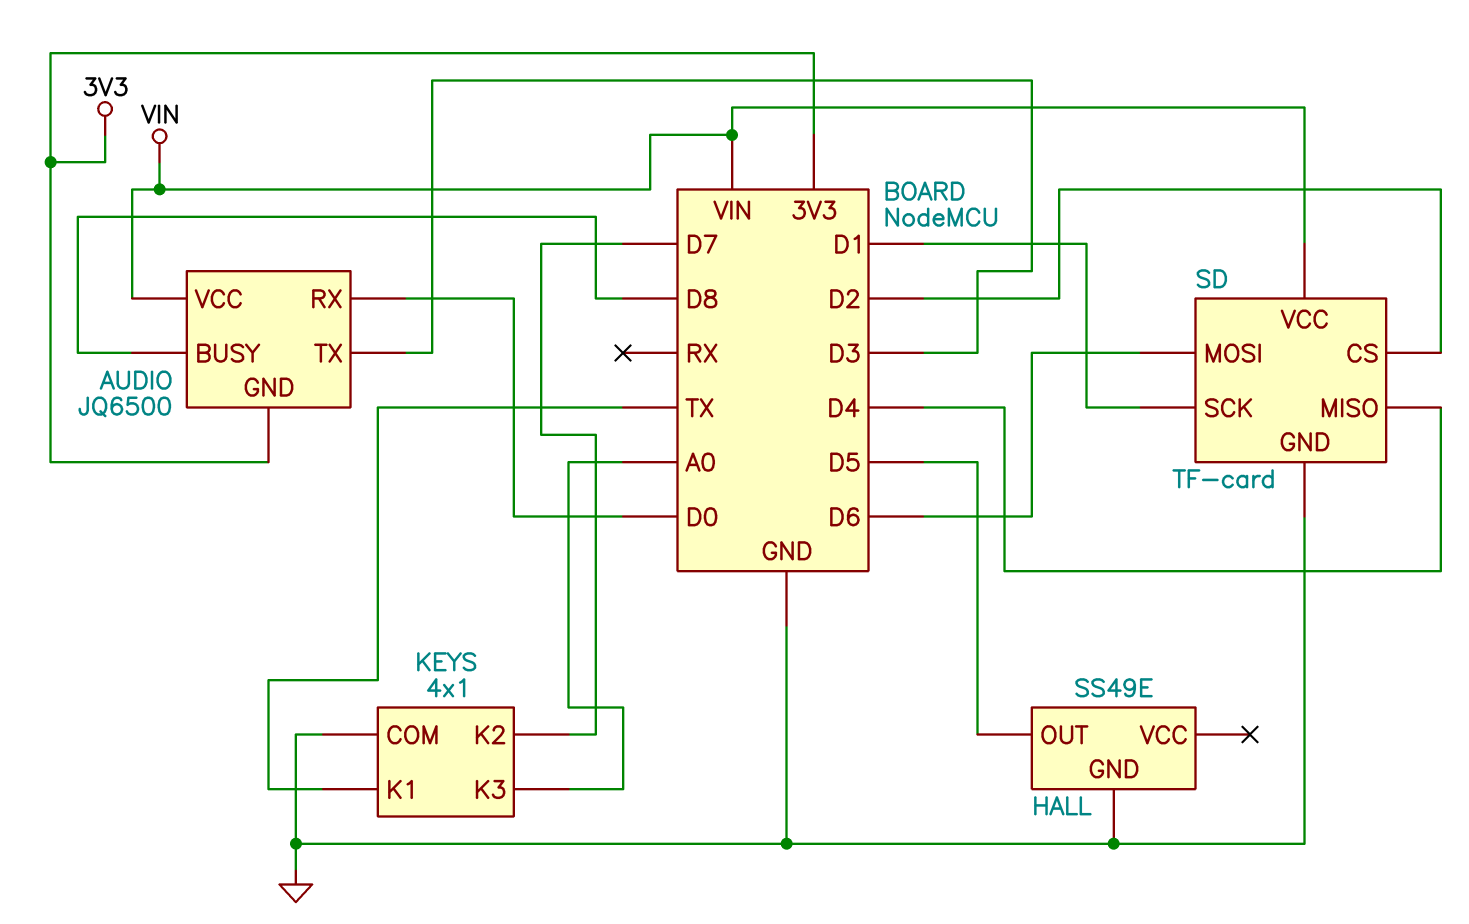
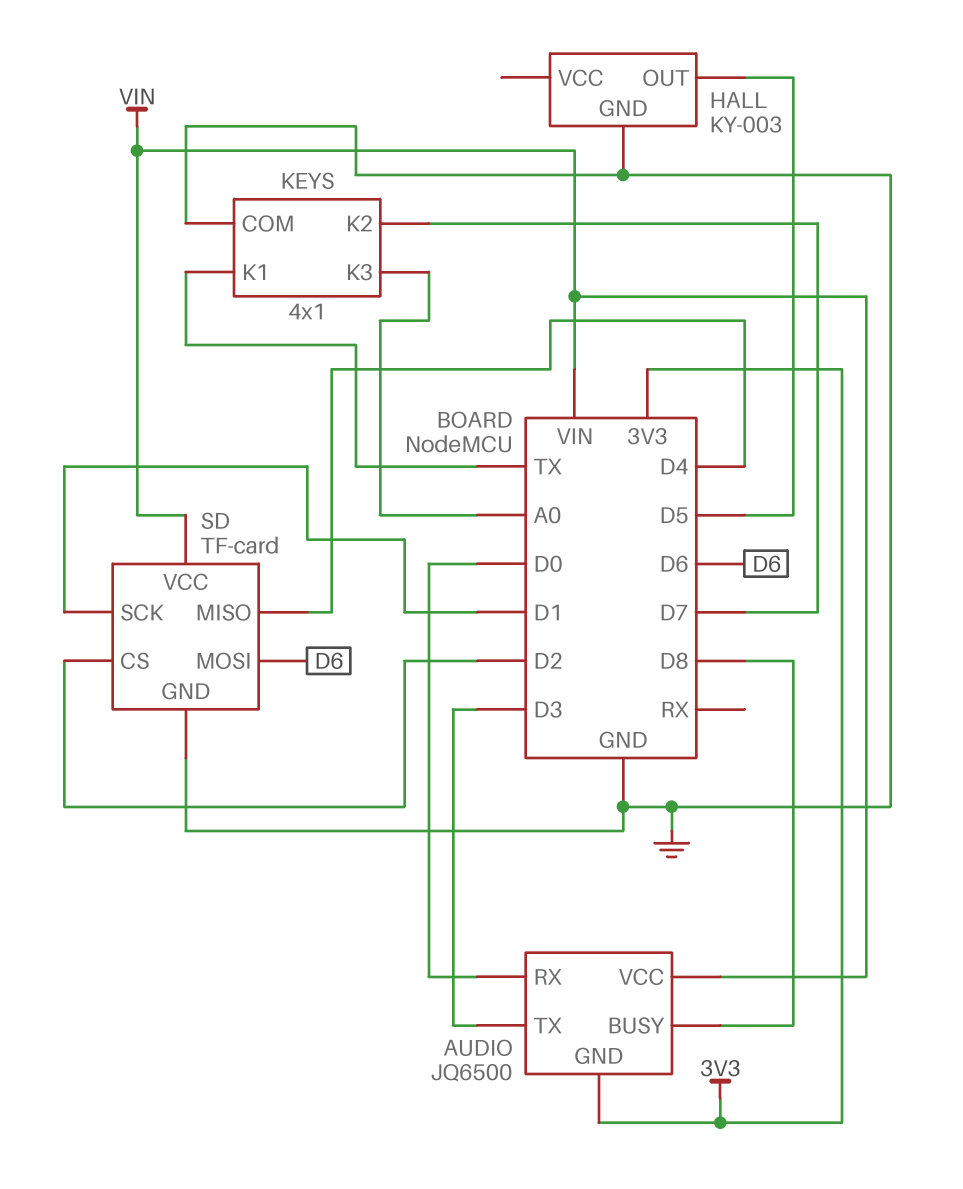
HALL: SS49E -> KY-003

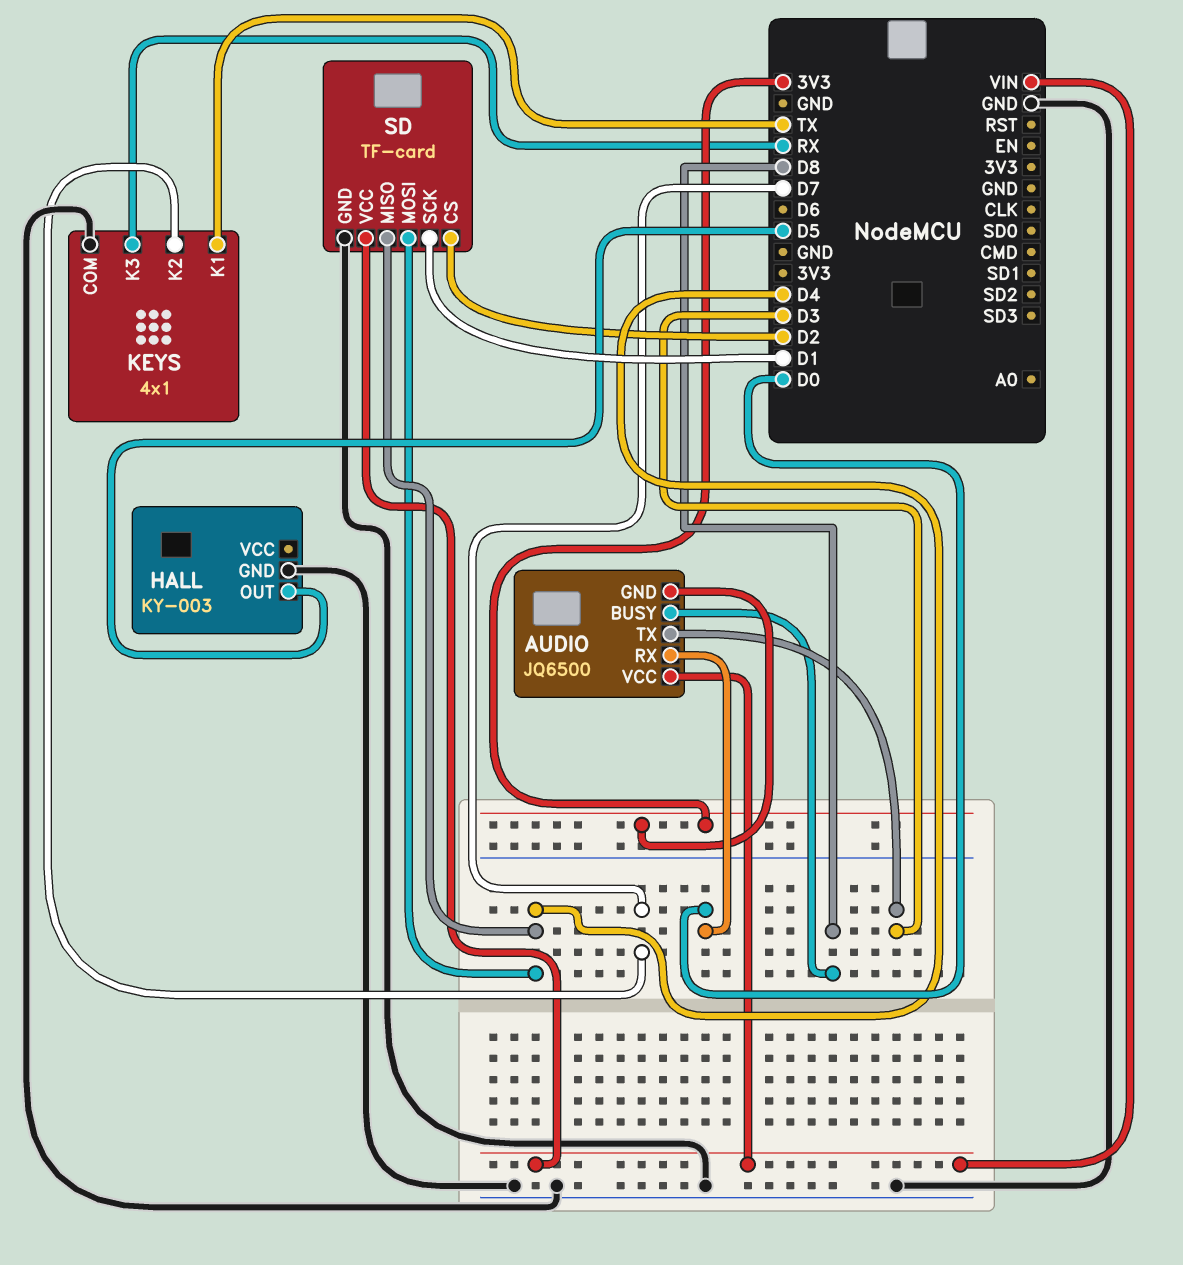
KEYS pin K3: A0 -> RX
SD pin MOSI: D6 -> D4

